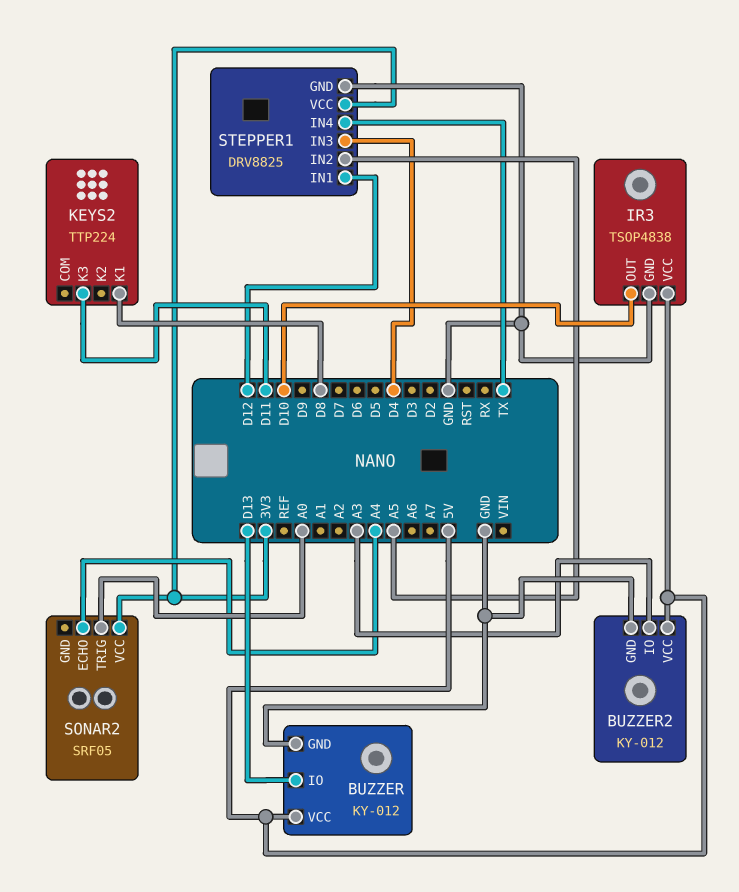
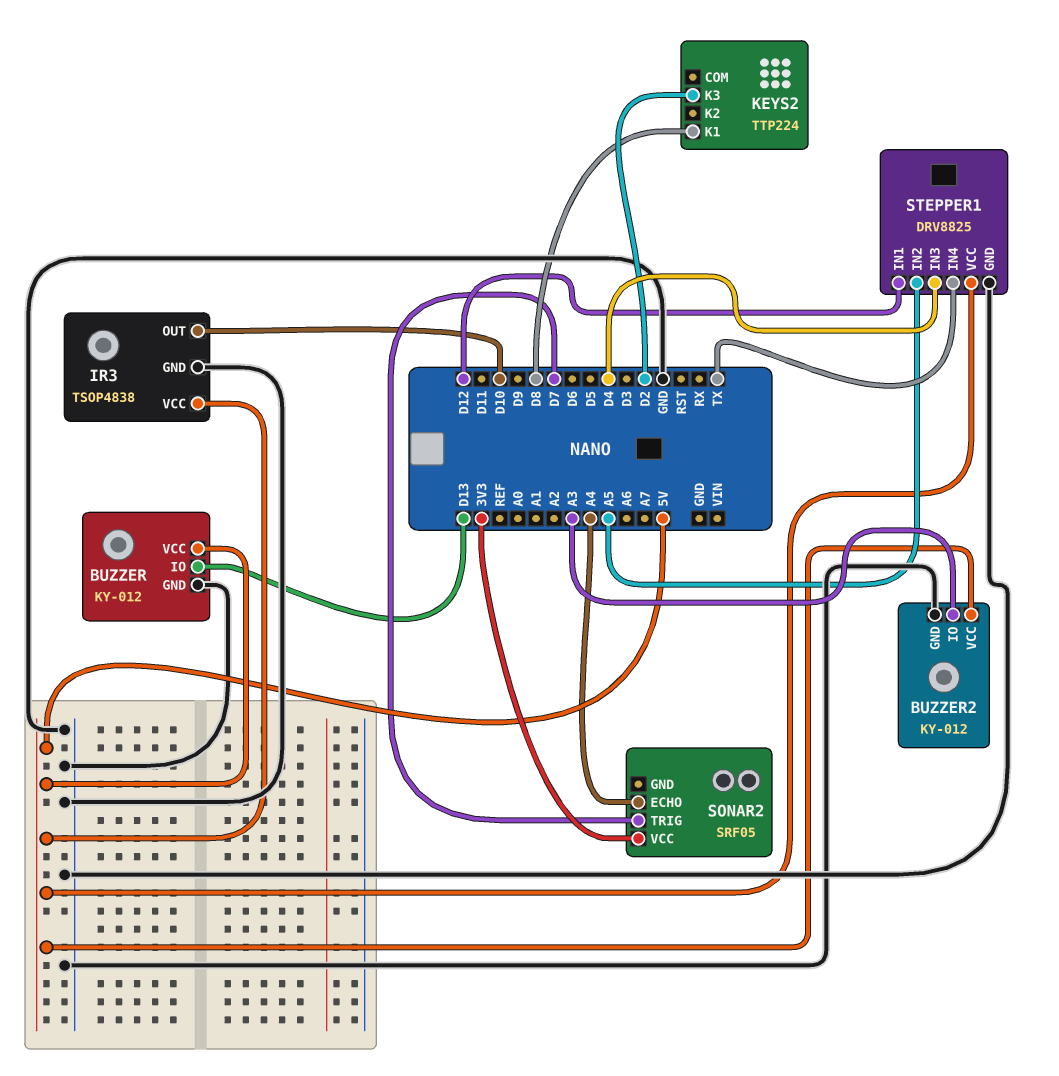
KEYS2 pin K3: D11 -> D2
SONAR2 pin TRIG: A0 -> D7
STEPPER1 pin VCC: 3V3 -> 5V

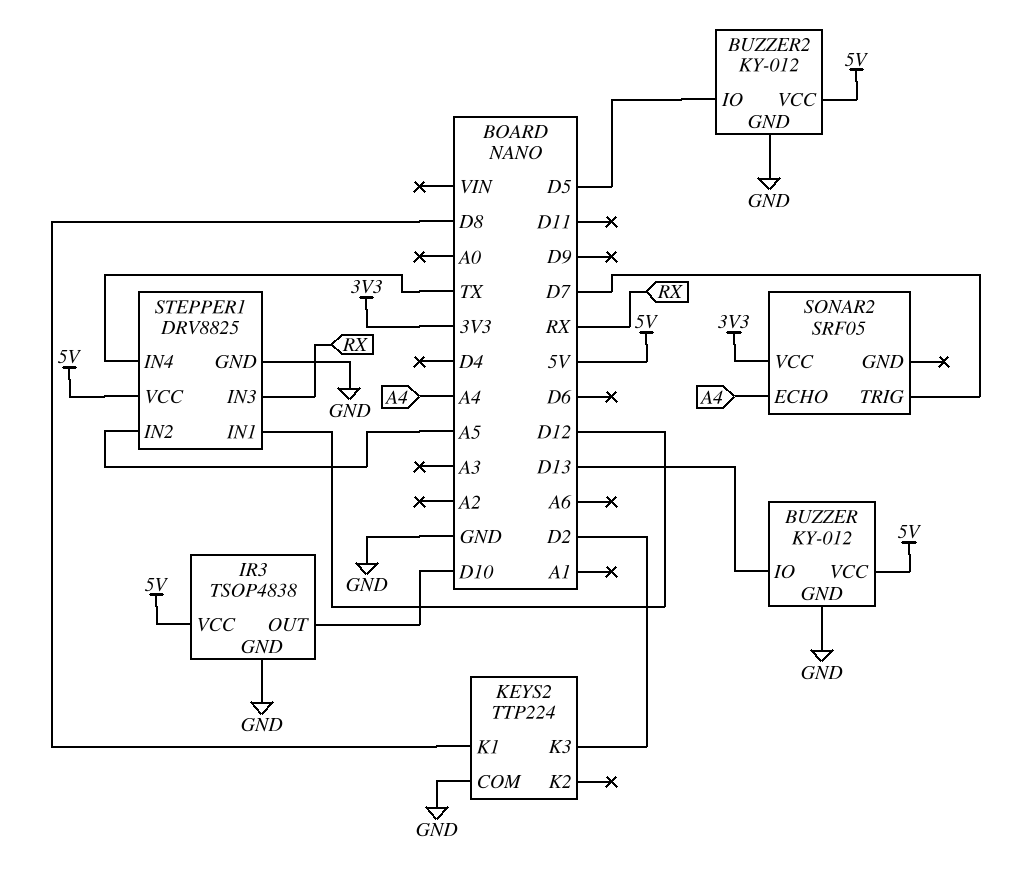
BUZZER2 pin IO: A3 -> D5
KEYS2 pin COM: none -> GND
STEPPER1 pin IN3: D4 -> RX

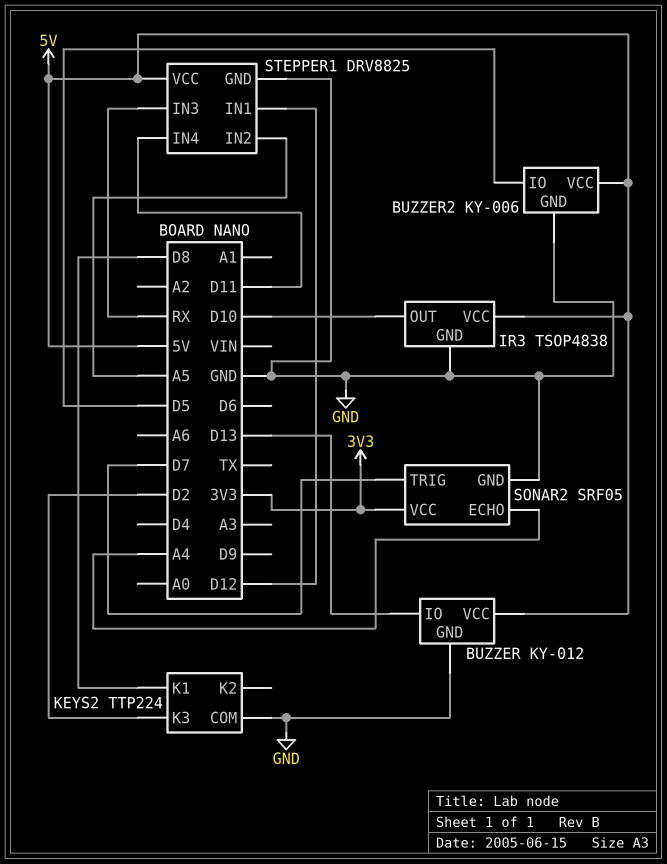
BUZZER2: KY-012 -> KY-006
SONAR2 pin GND: none -> GND
STEPPER1 pin IN4: TX -> D11

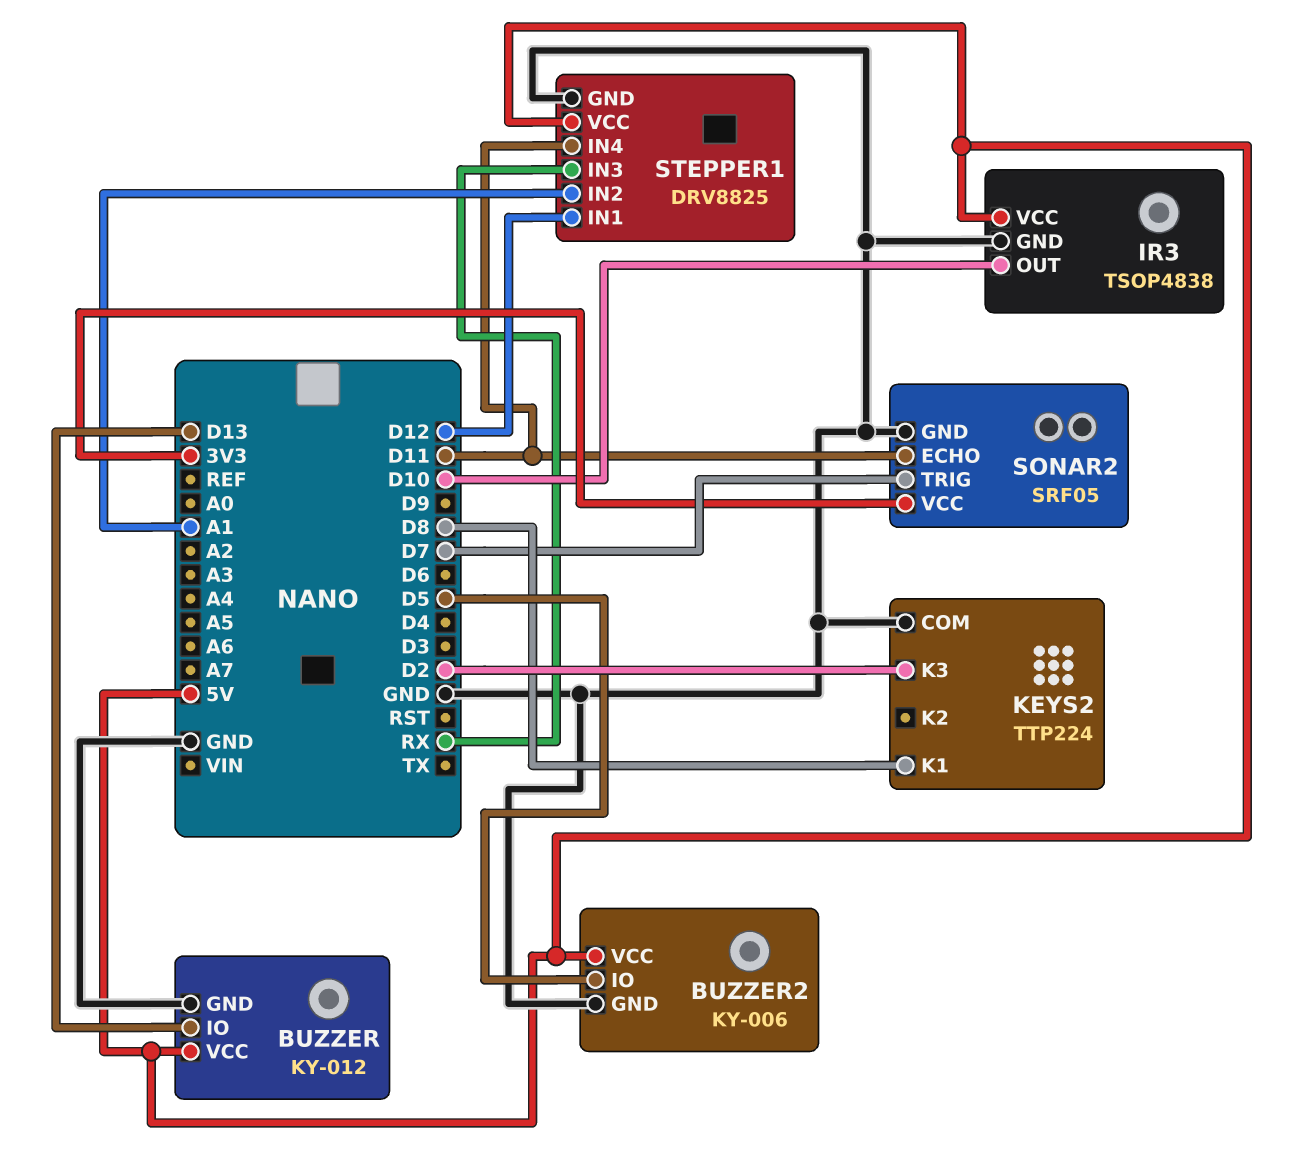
SONAR2 pin ECHO: A4 -> D11
STEPPER1 pin IN2: A5 -> A1

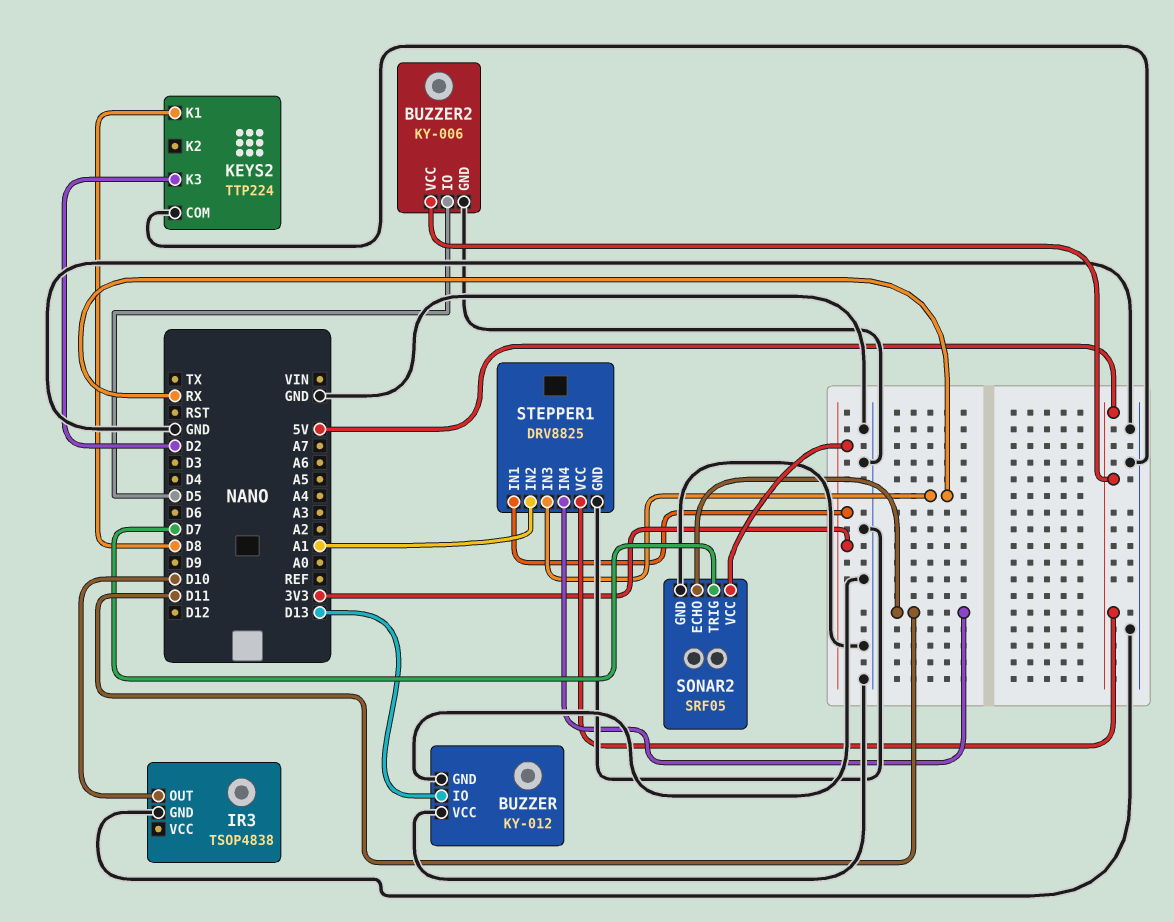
BUZZER pin VCC: 5V -> GND
IR3 pin VCC: 5V -> none
STEPPER1 pin IN1: D12 -> 3V3

